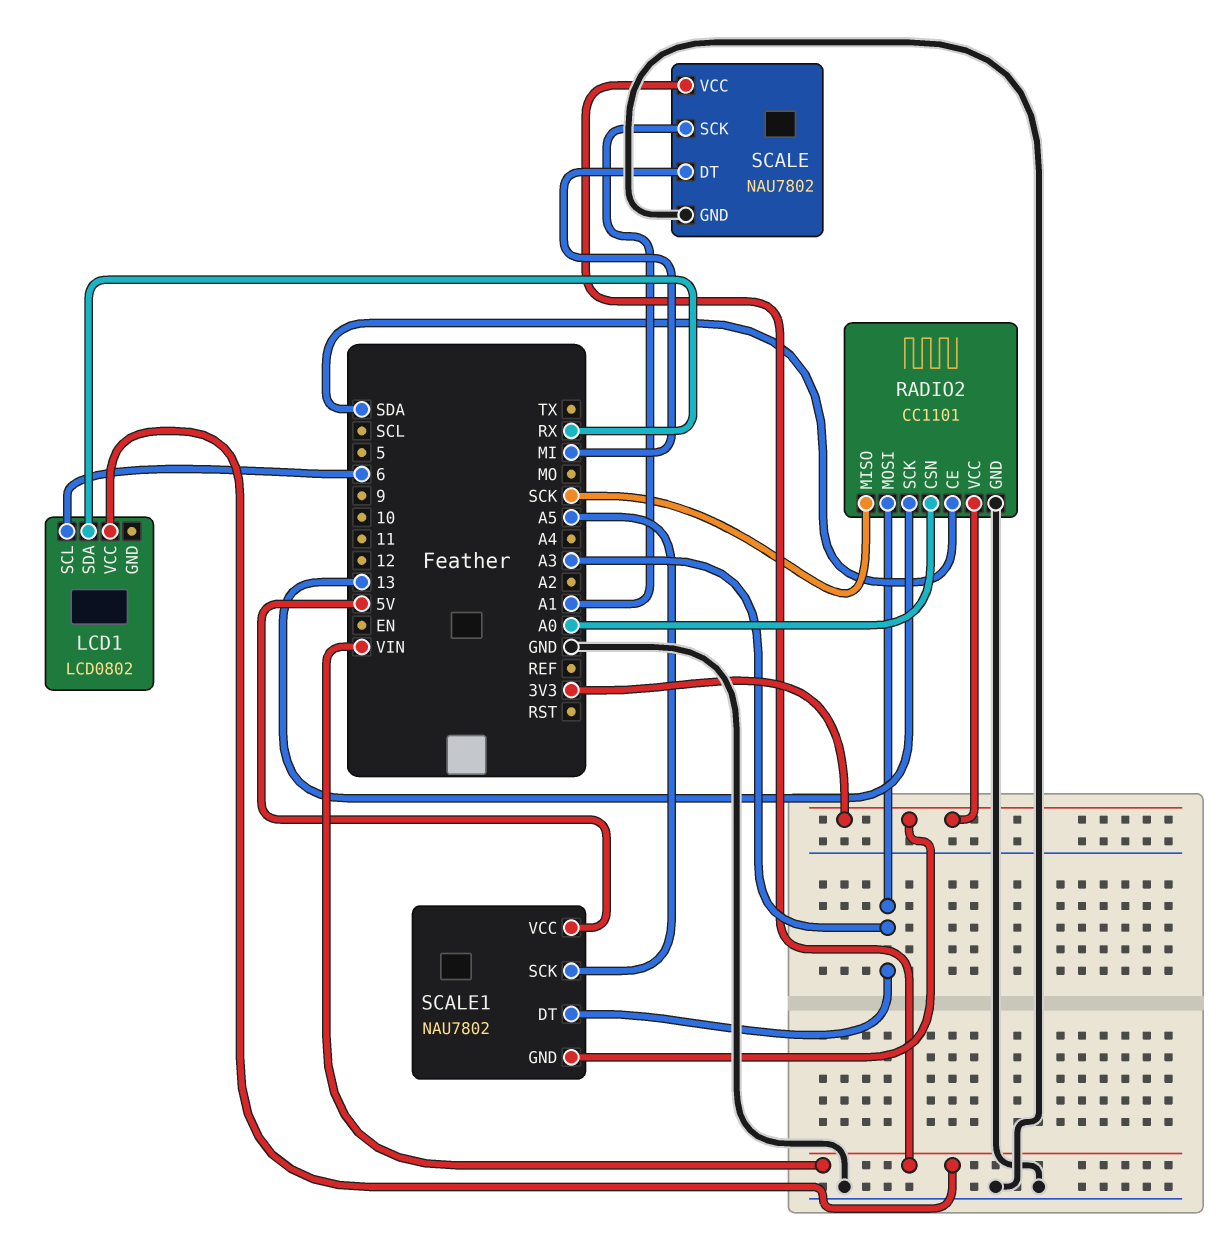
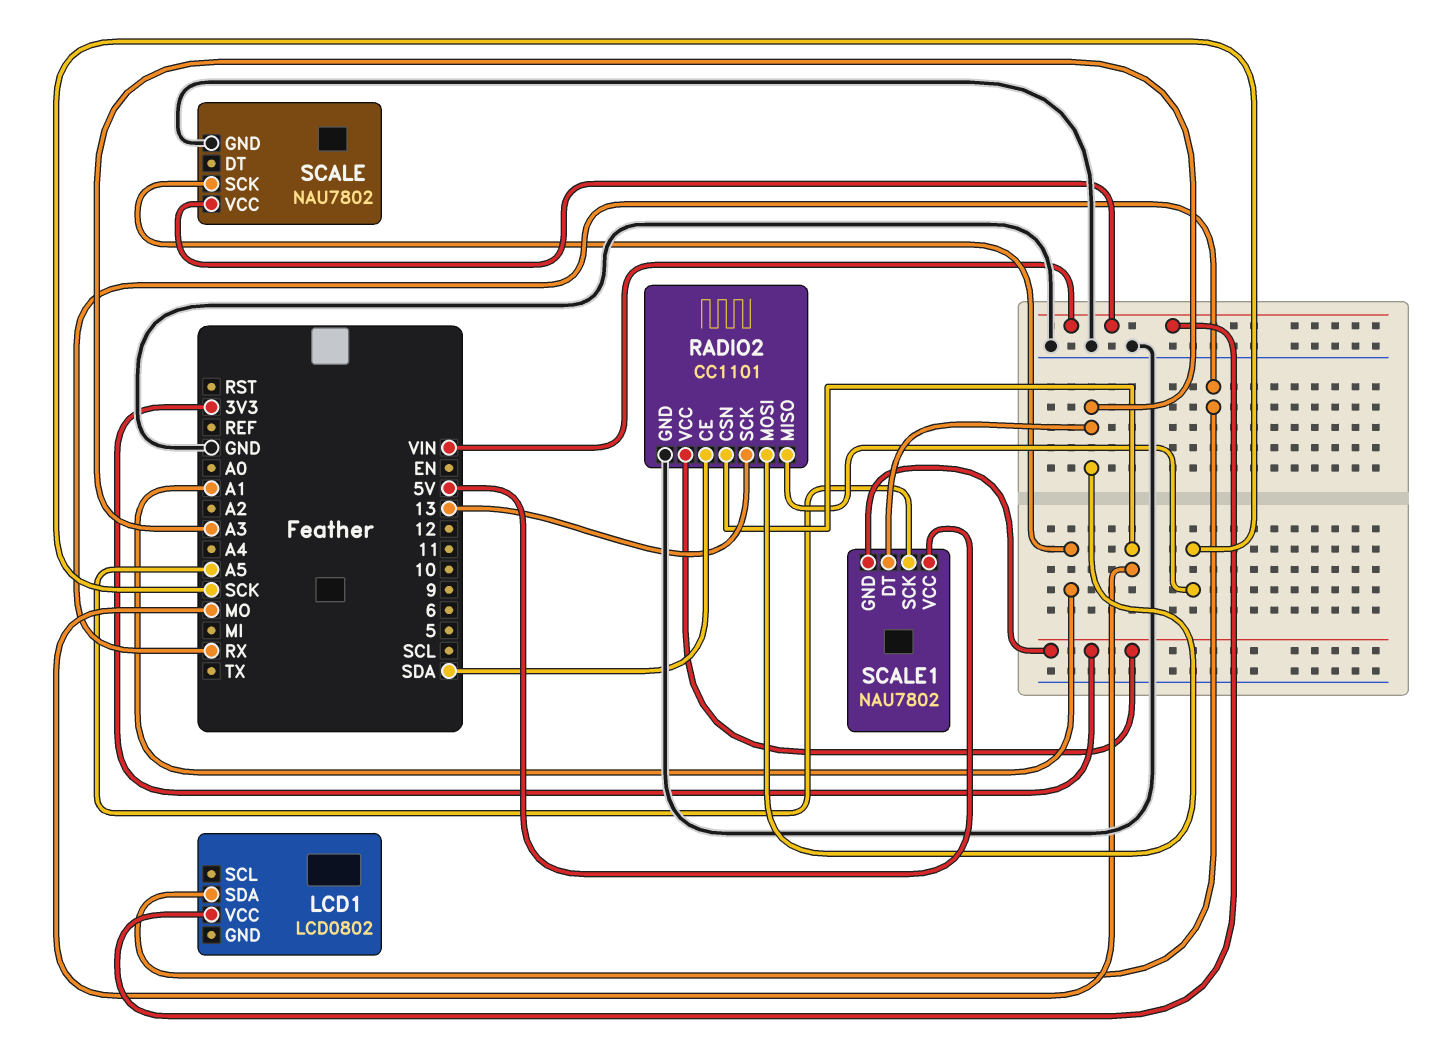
LCD1 pin SCL: 6 -> none
RADIO2 pin CSN: A0 -> MO
SCALE pin DT: MI -> none

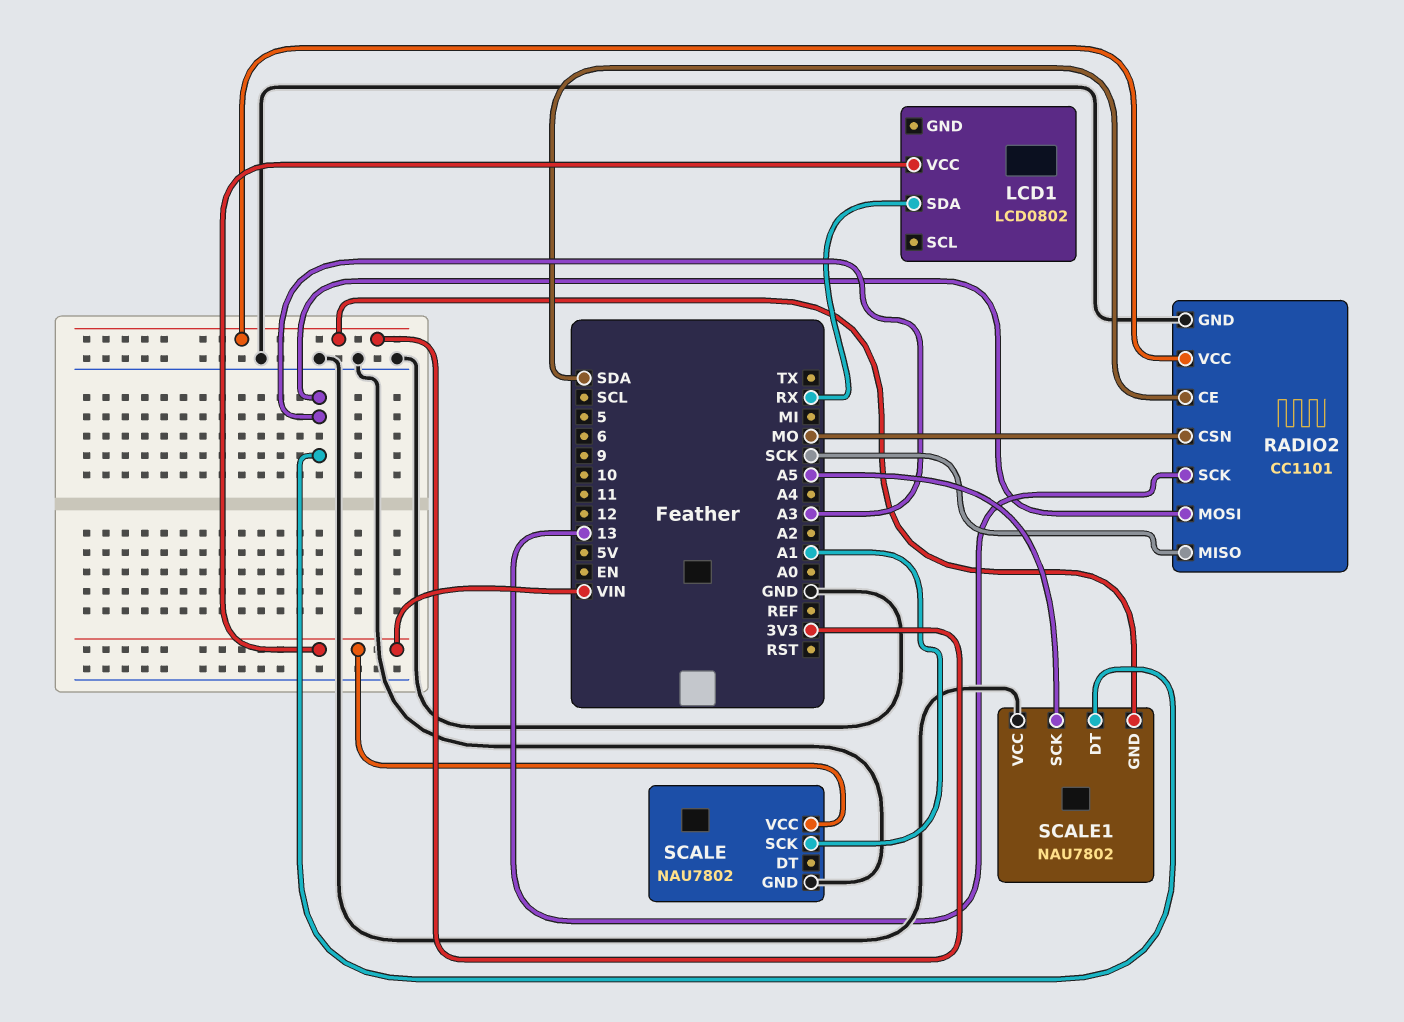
SCALE1 pin VCC: 5V -> GND

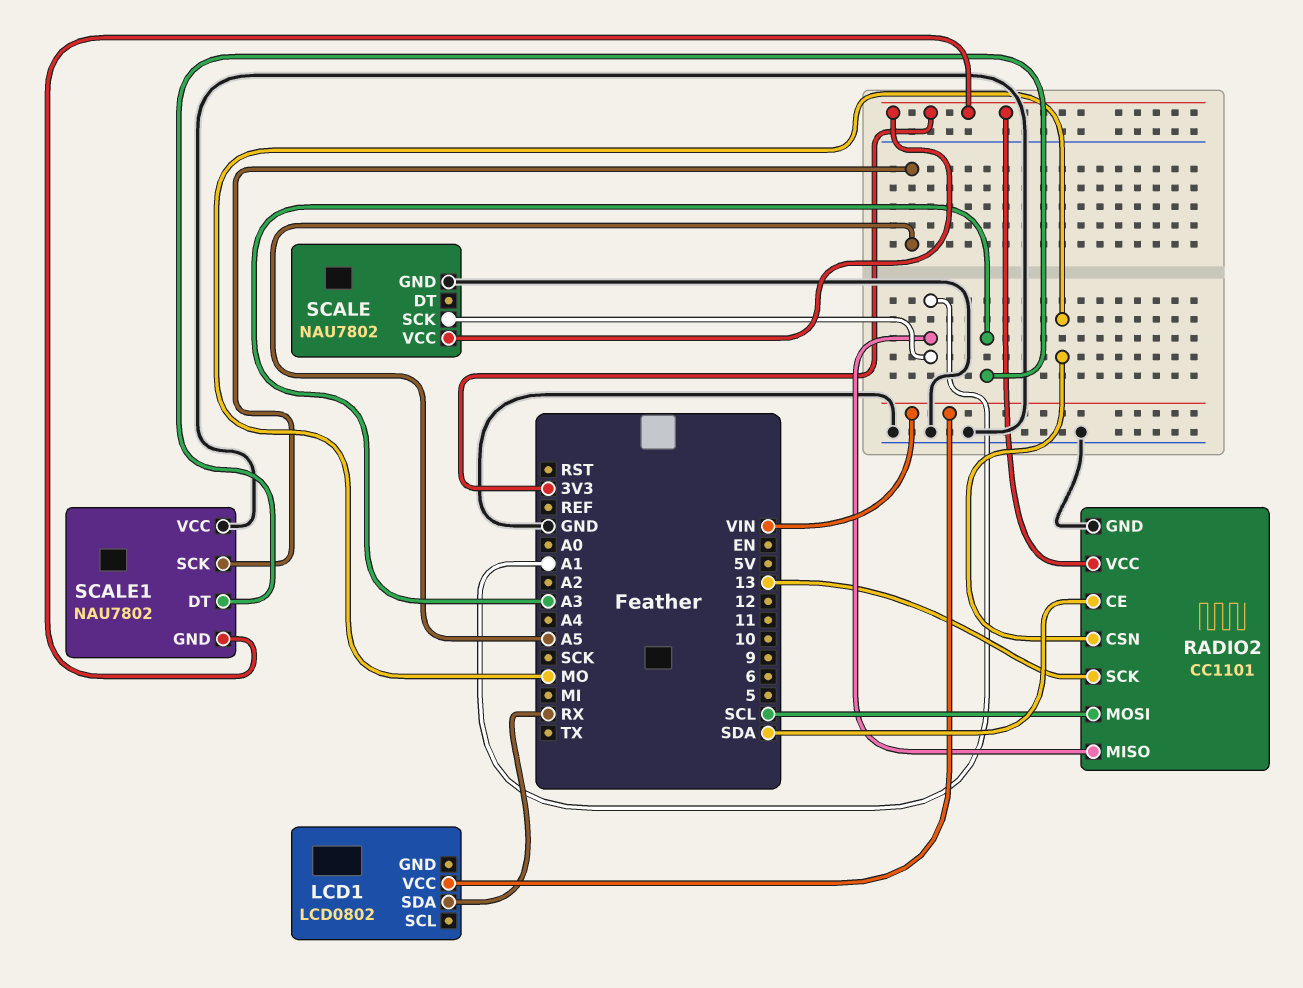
RADIO2 pin MISO: SCK -> A1
RADIO2 pin MOSI: A3 -> SCL
SCALE pin VCC: VIN -> 3V3

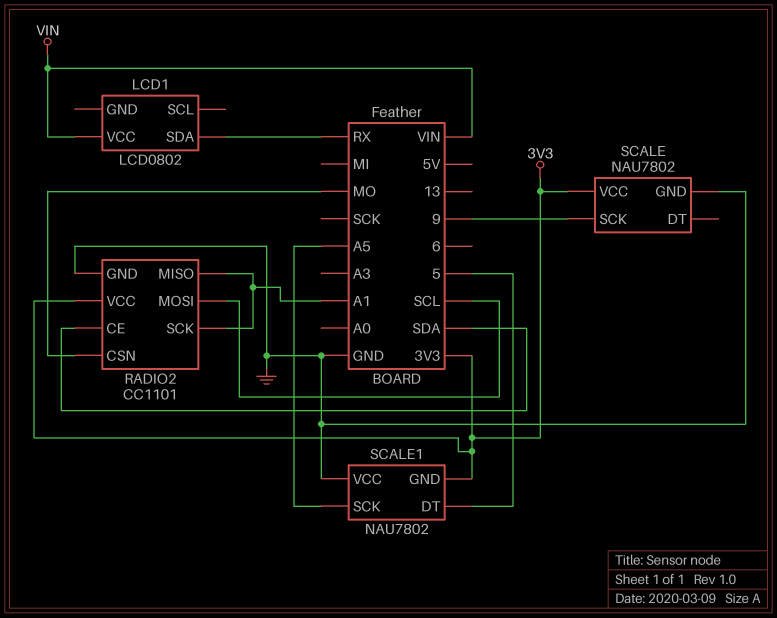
RADIO2 pin SCK: 13 -> A1
SCALE pin SCK: A1 -> 9
SCALE1 pin DT: A3 -> 5

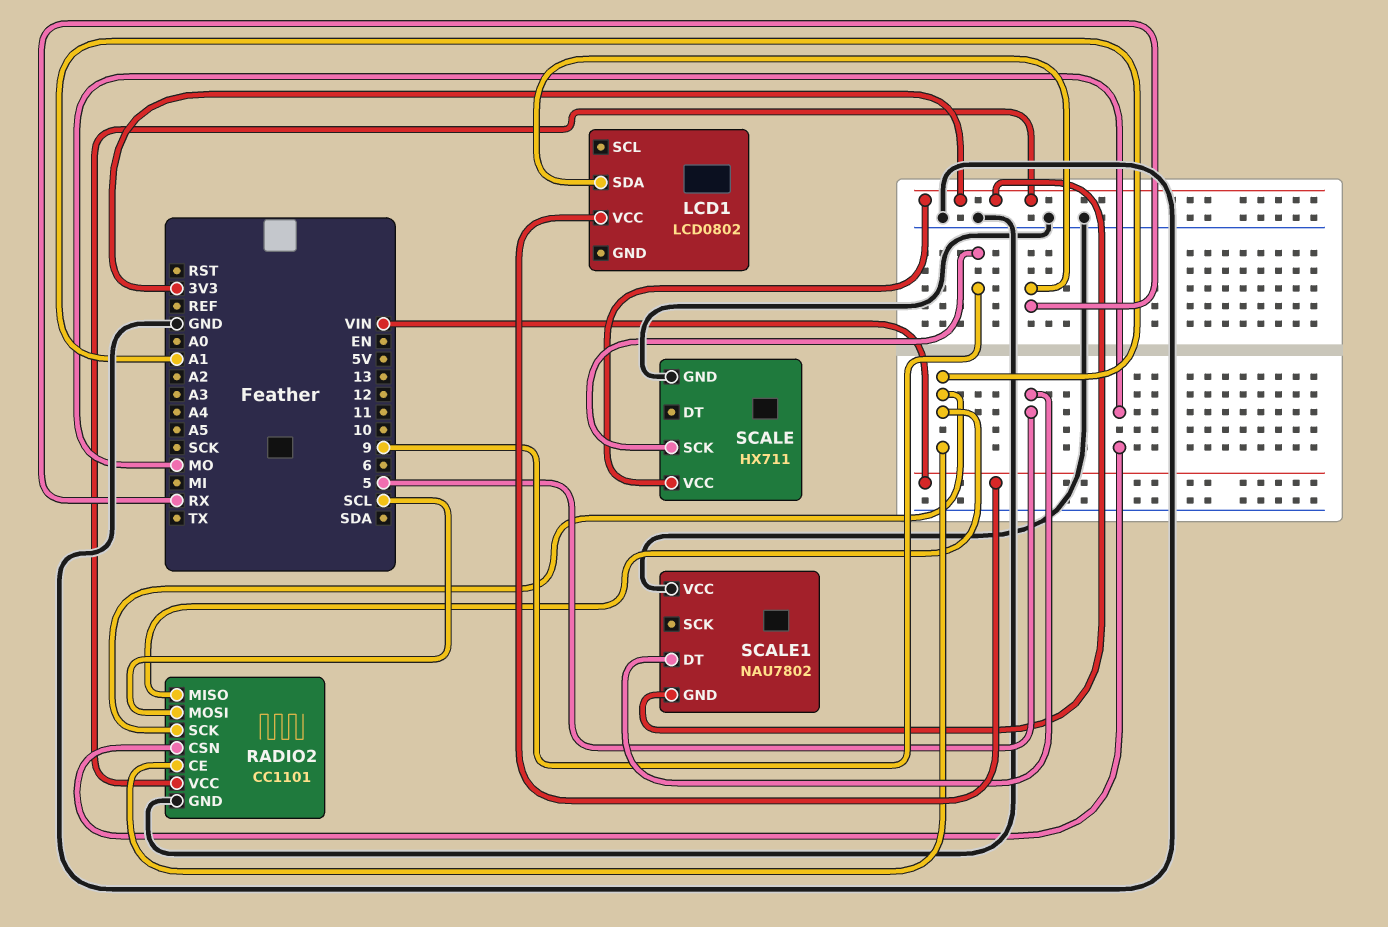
RADIO2 pin CE: SDA -> A1
SCALE: NAU7802 -> HX711
SCALE1 pin SCK: A5 -> none

